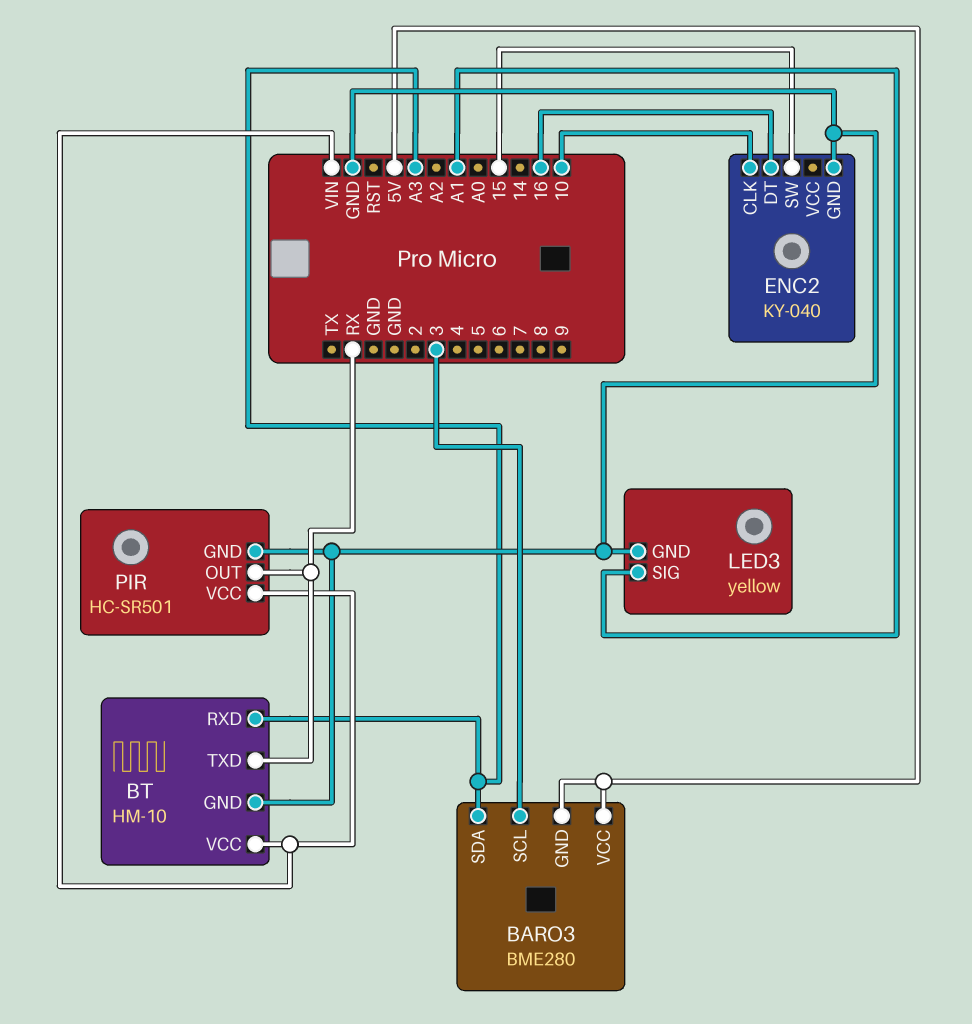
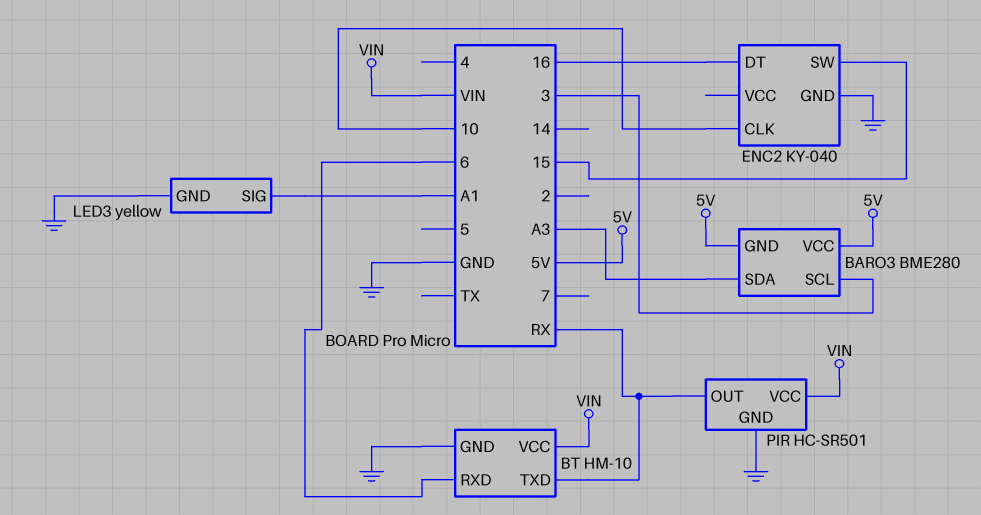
BT pin RXD: A3 -> 6

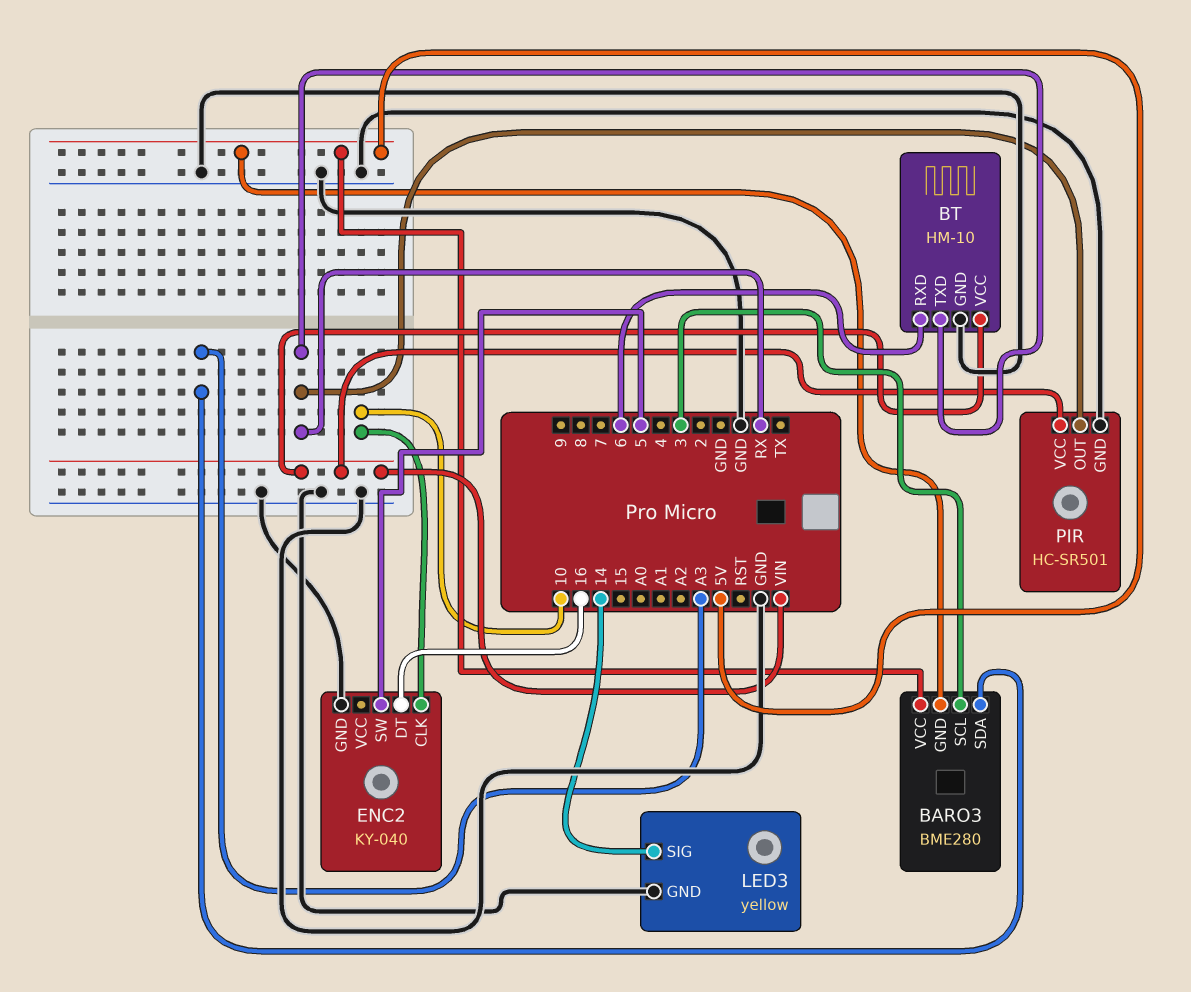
ENC2 pin SW: 15 -> 5
LED3 pin SIG: A1 -> 14

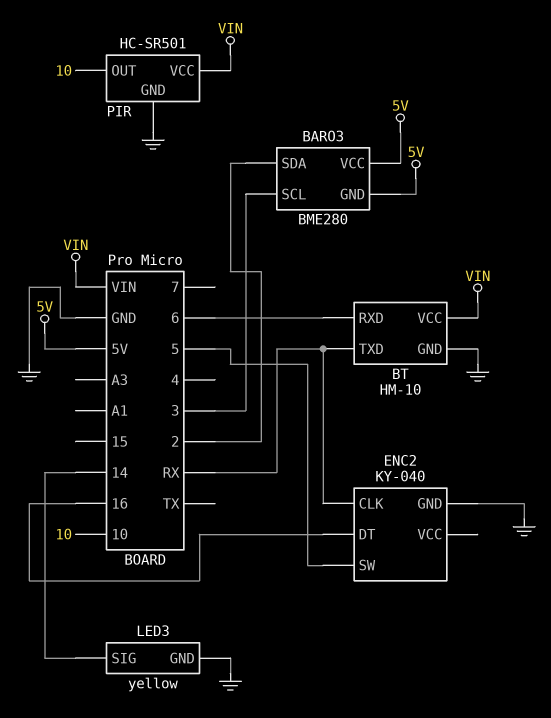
BARO3 pin SDA: A3 -> 2
ENC2 pin CLK: 10 -> RX
PIR pin OUT: RX -> 10

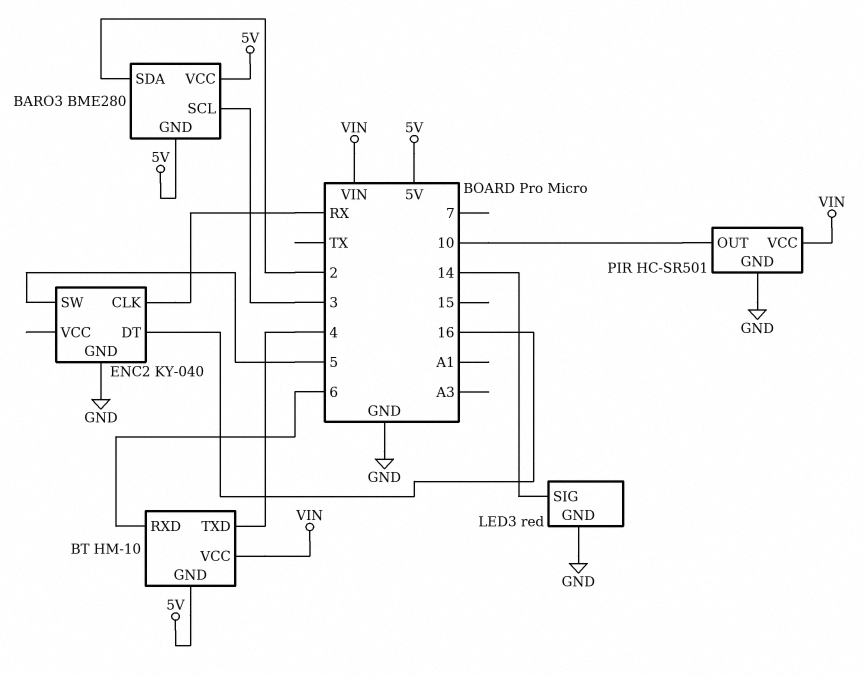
BT pin GND: GND -> 5V
BT pin TXD: RX -> 4
LED3: yellow -> red

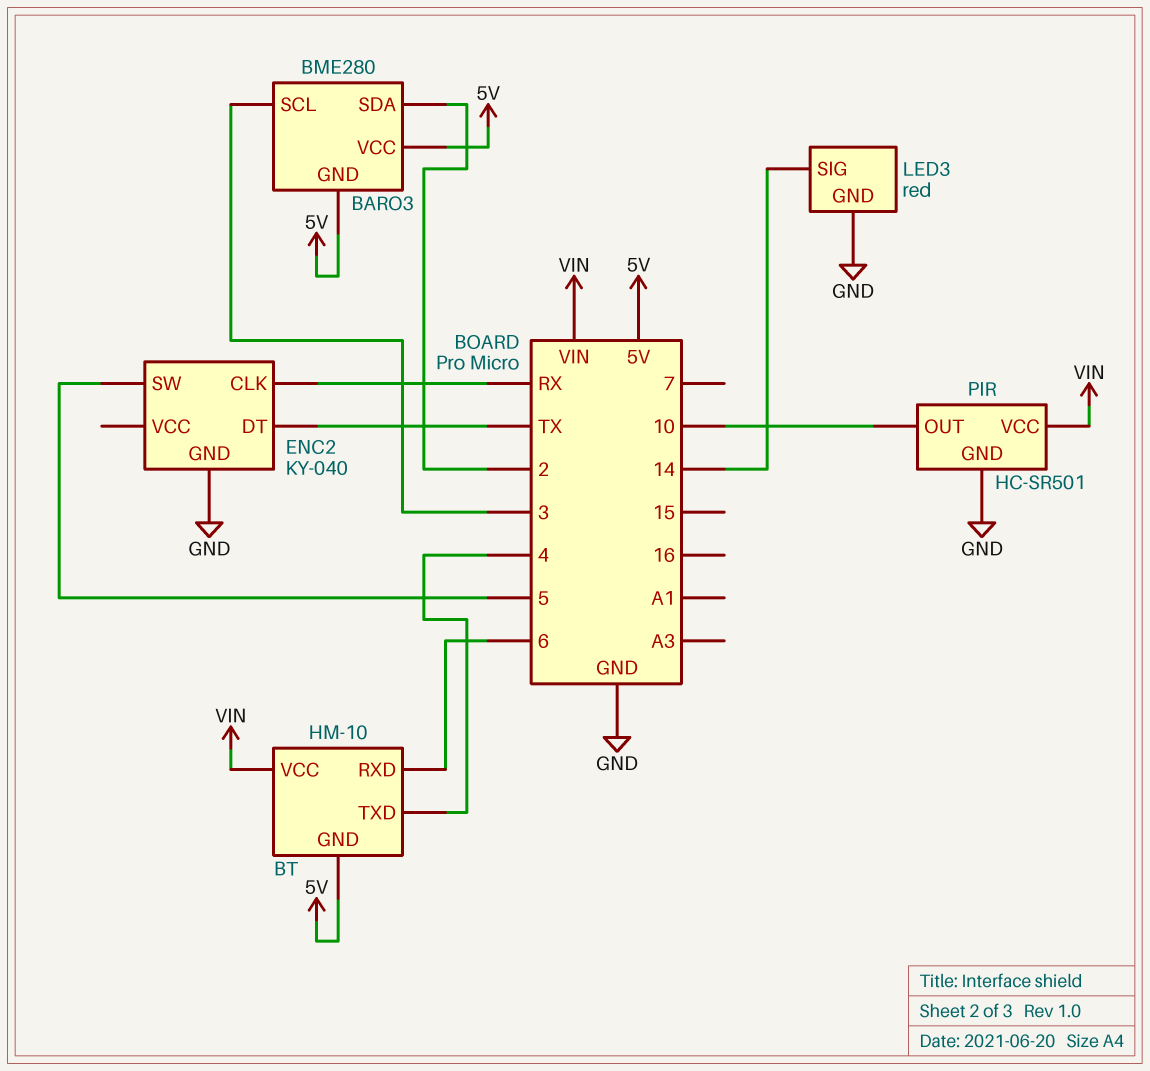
ENC2 pin DT: 16 -> TX

